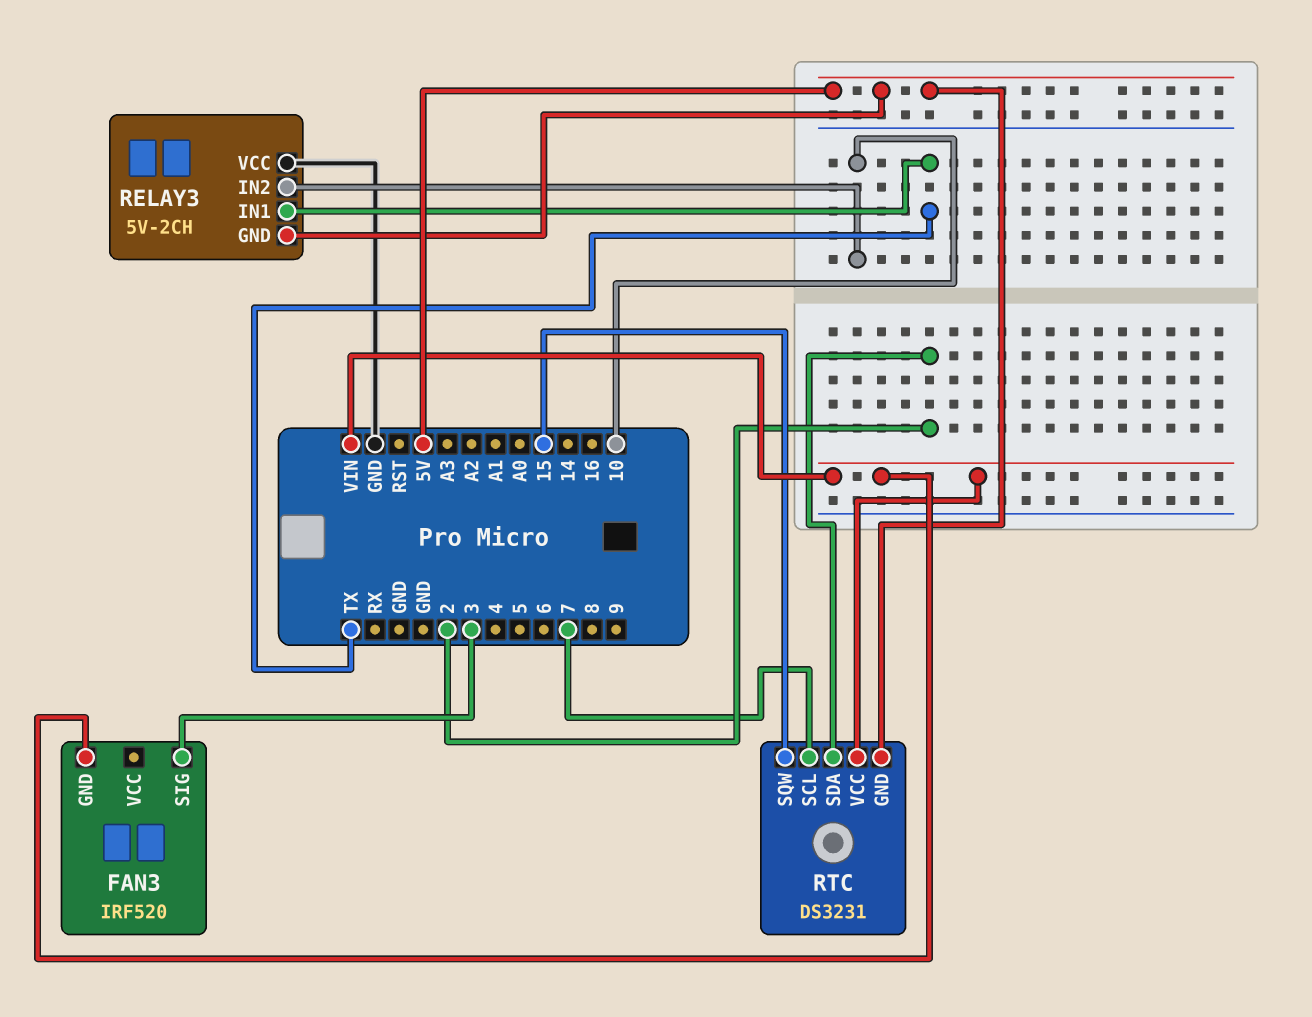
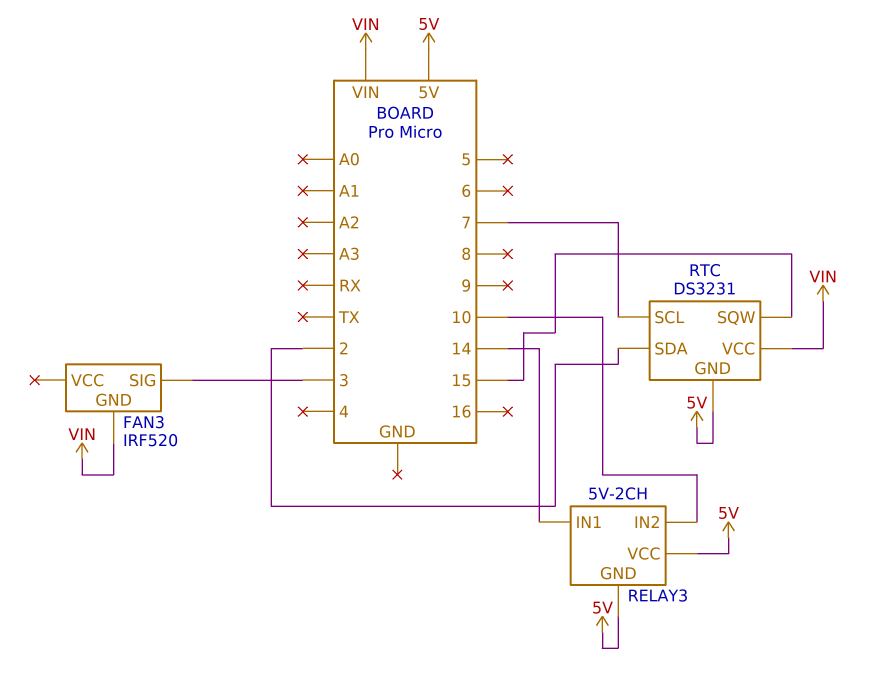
RELAY3 pin IN1: TX -> 14
RELAY3 pin VCC: GND -> 5V

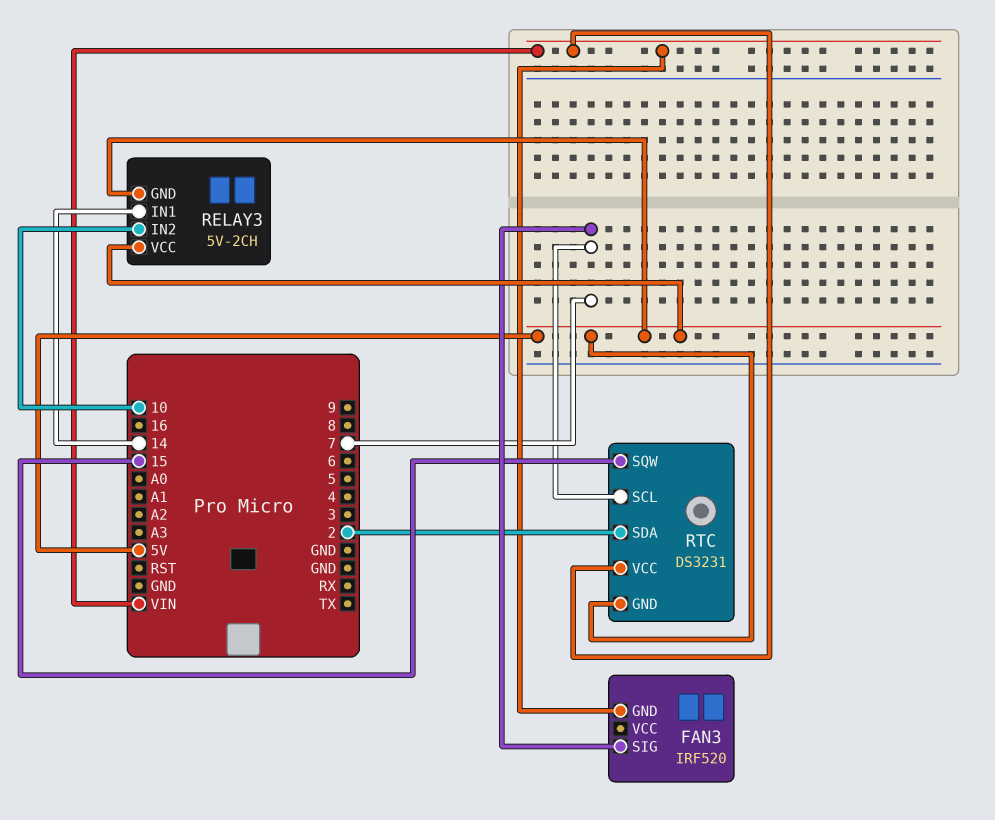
FAN3 pin SIG: 3 -> 7

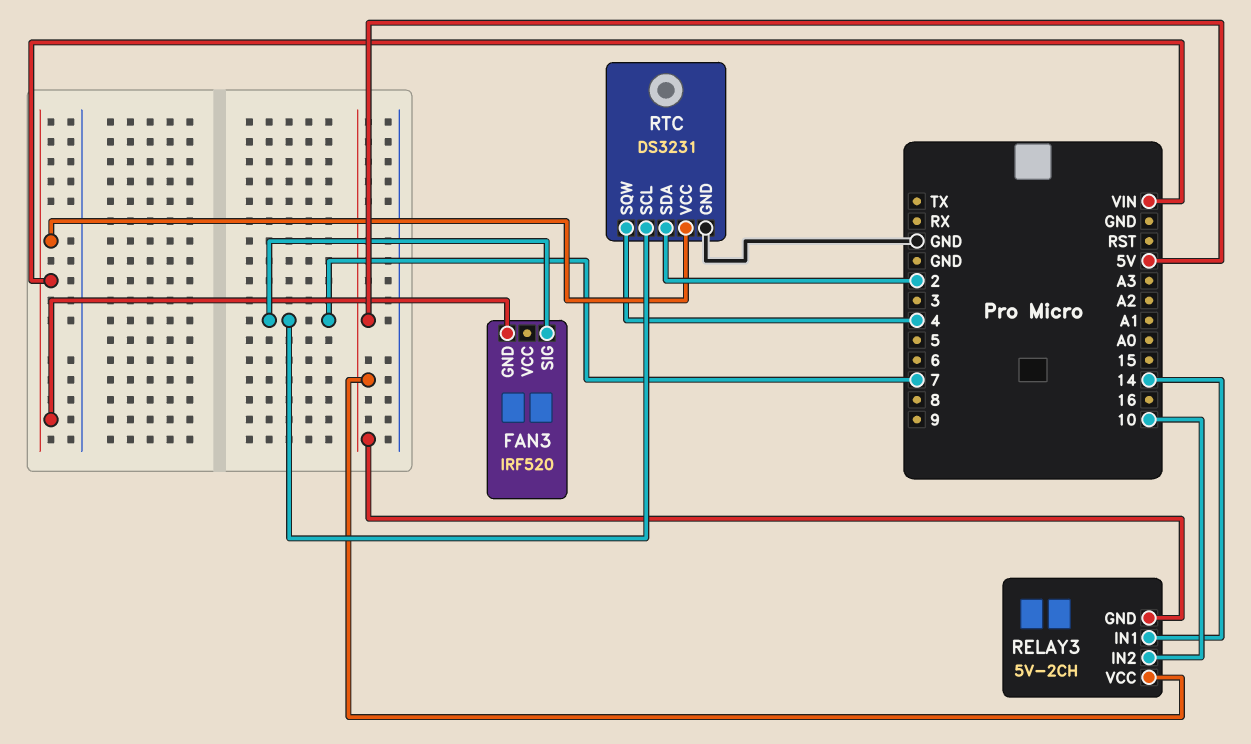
RTC pin GND: 5V -> GND
RTC pin SQW: 15 -> 4

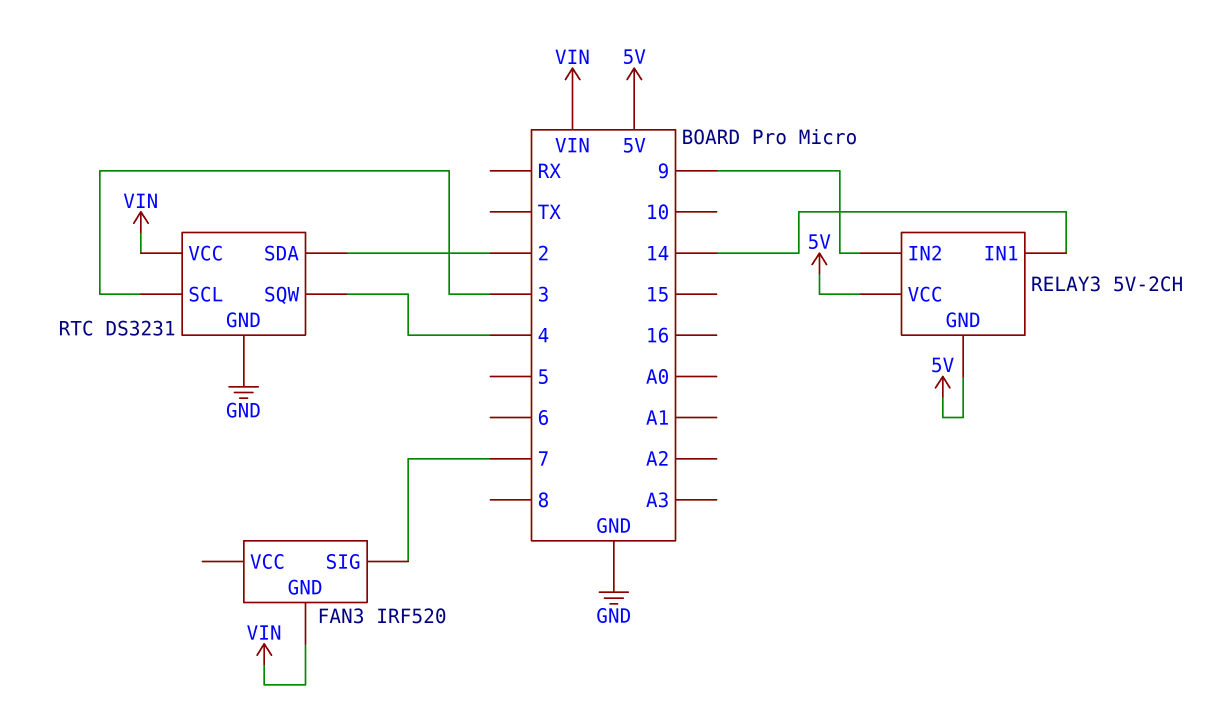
RELAY3 pin IN2: 10 -> 9
RTC pin SCL: 7 -> 3

